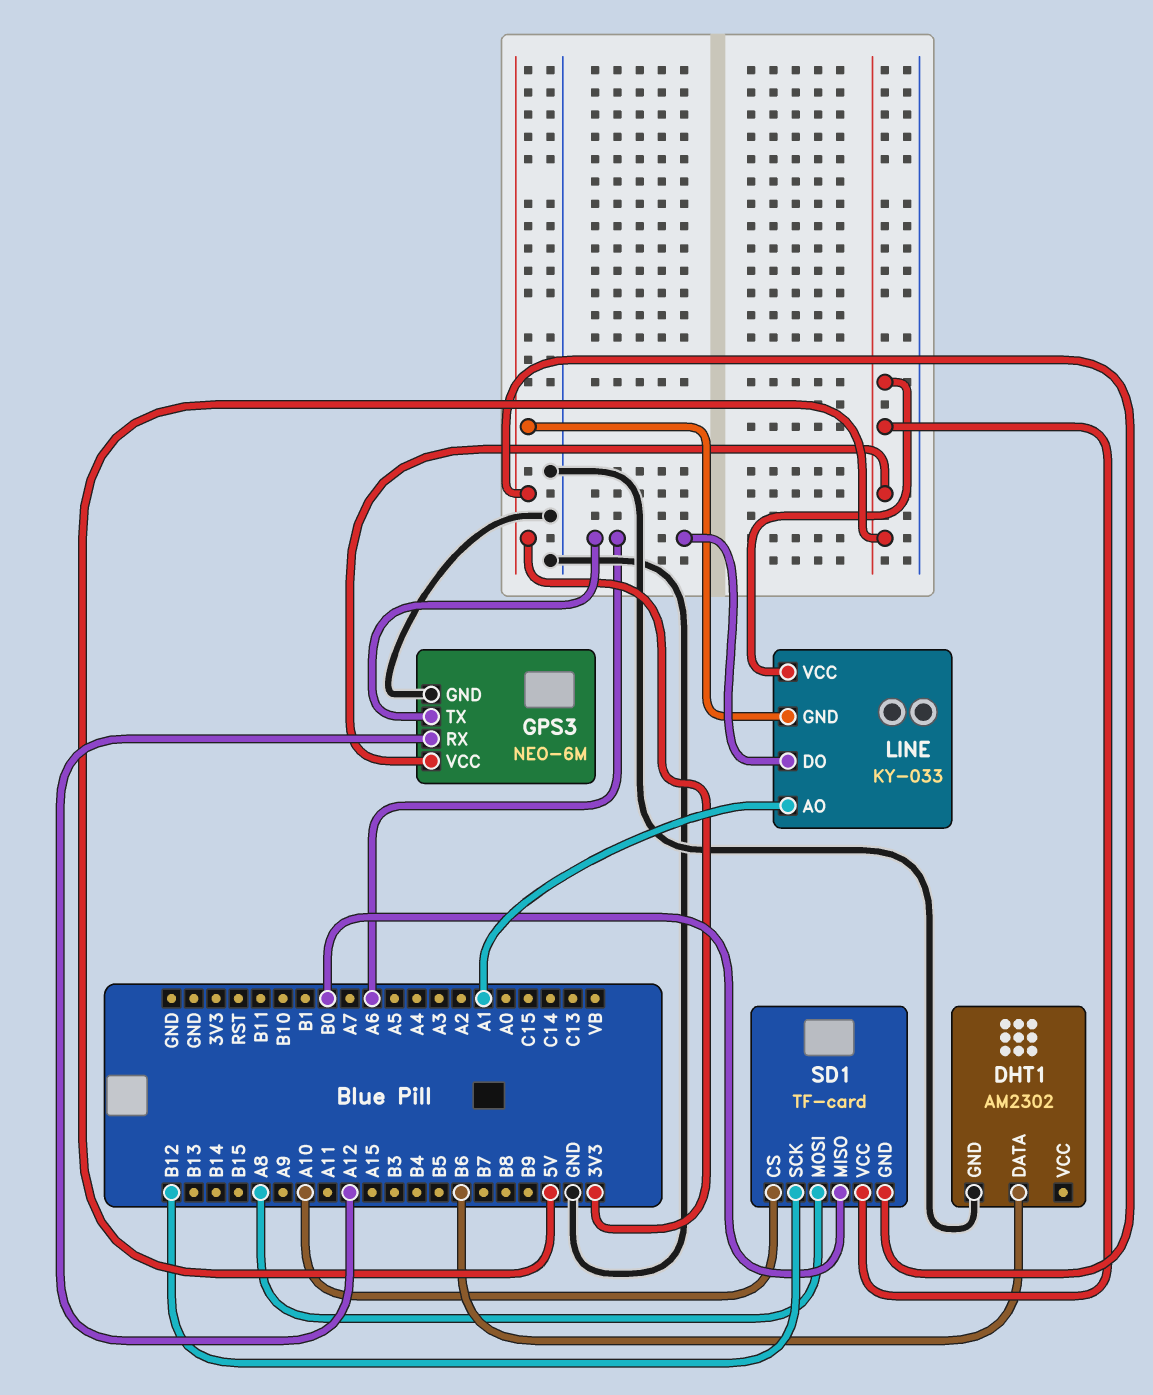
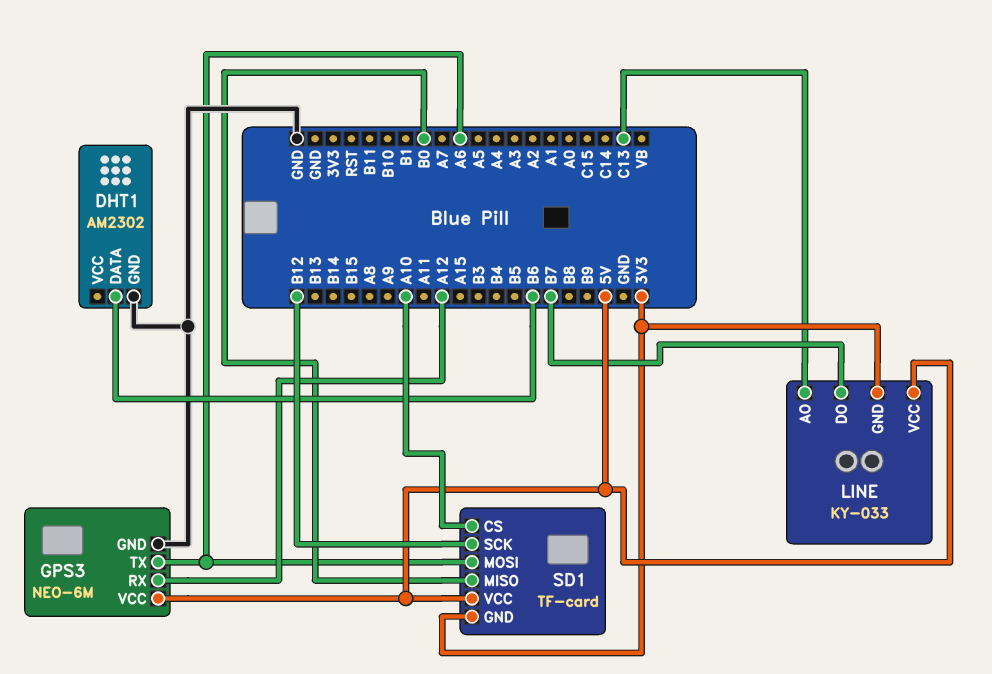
LINE pin AO: A1 -> C13
LINE pin DO: A6 -> B7
SD1 pin MOSI: A8 -> A6

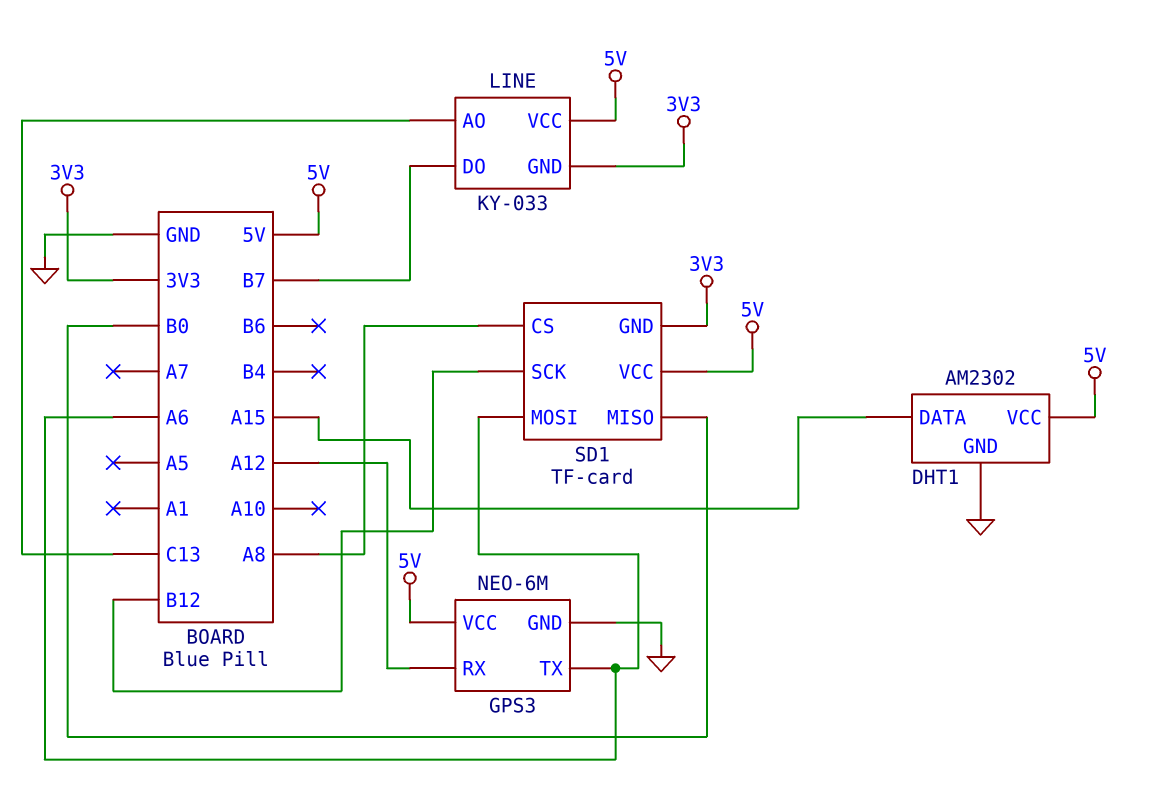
DHT1 pin DATA: B6 -> A15
DHT1 pin VCC: none -> 5V
SD1 pin CS: A10 -> A8

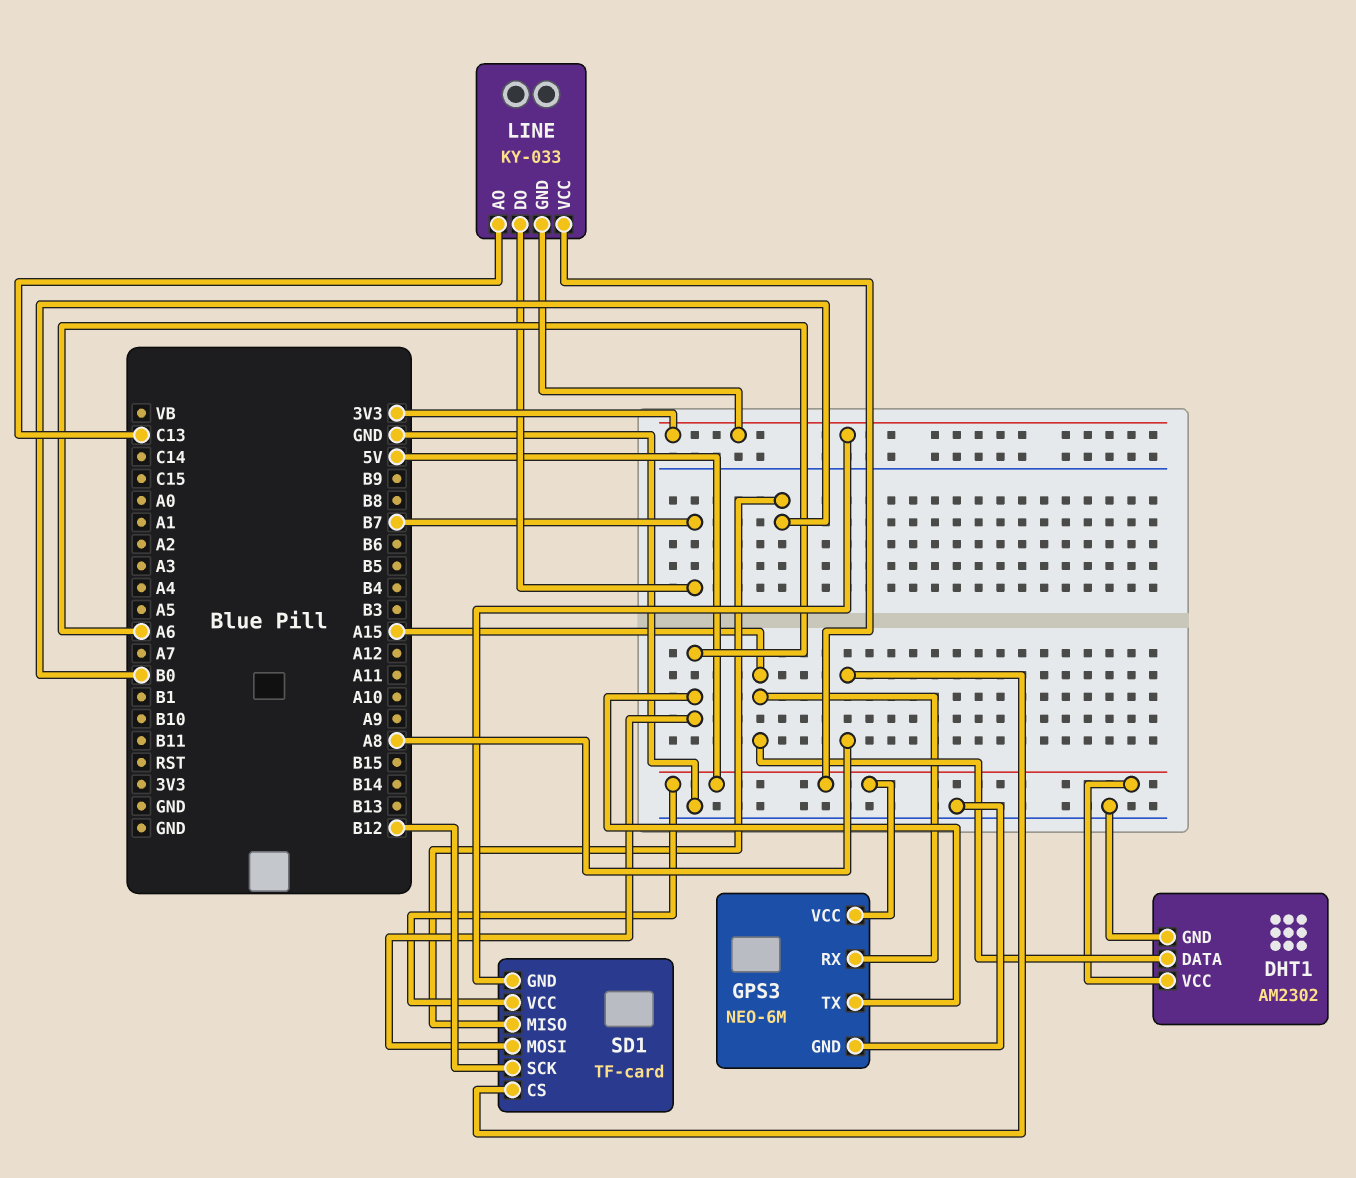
GPS3 pin RX: A12 -> A15

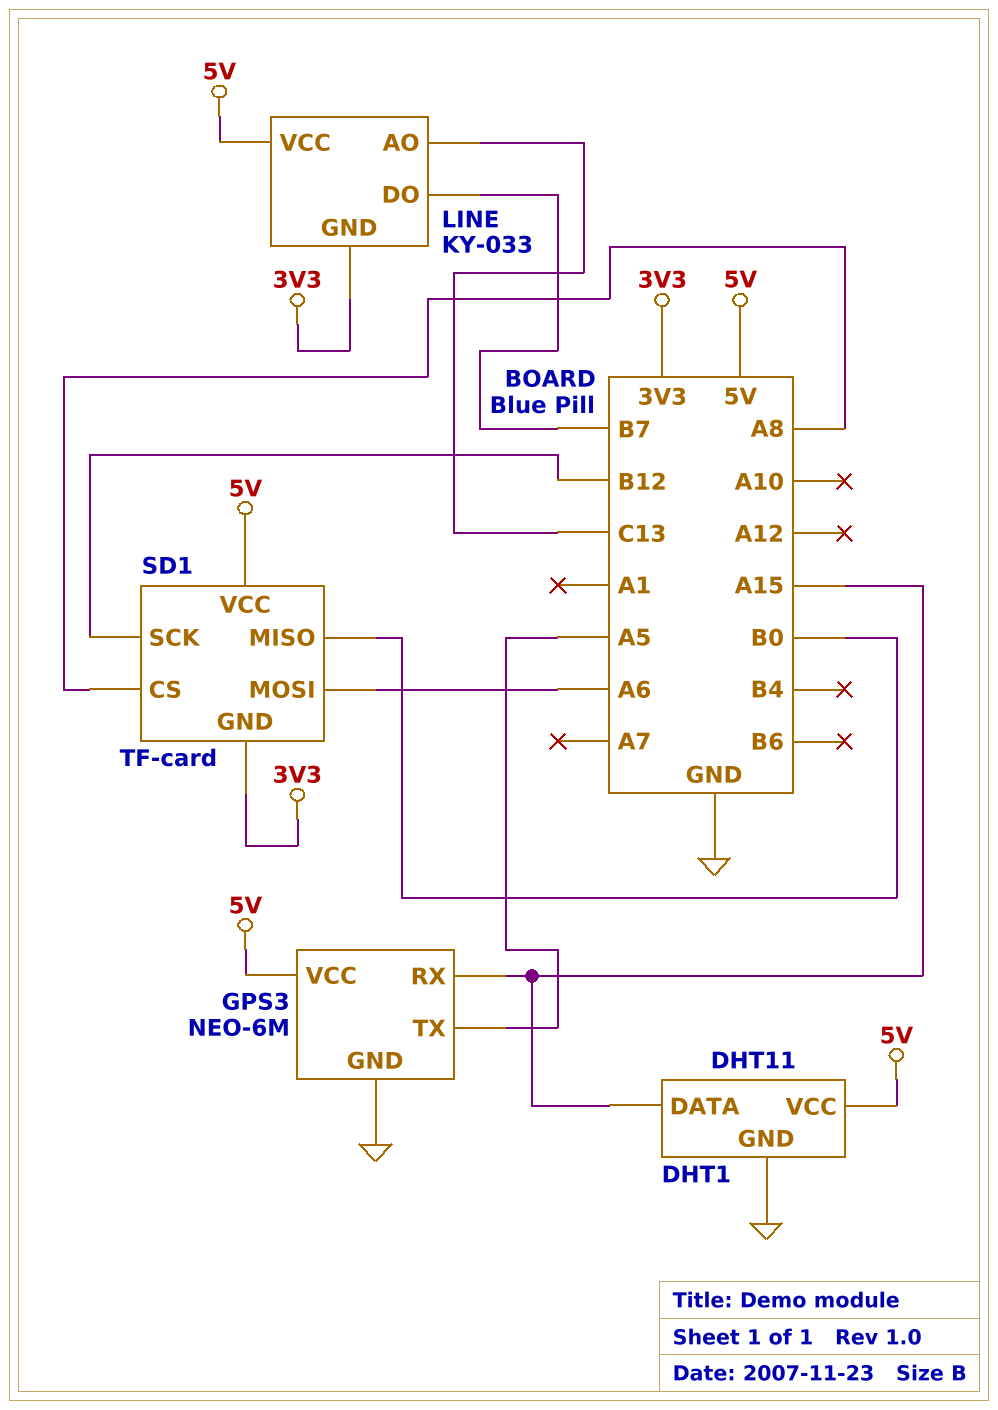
DHT1: AM2302 -> DHT11
GPS3 pin TX: A6 -> A5

